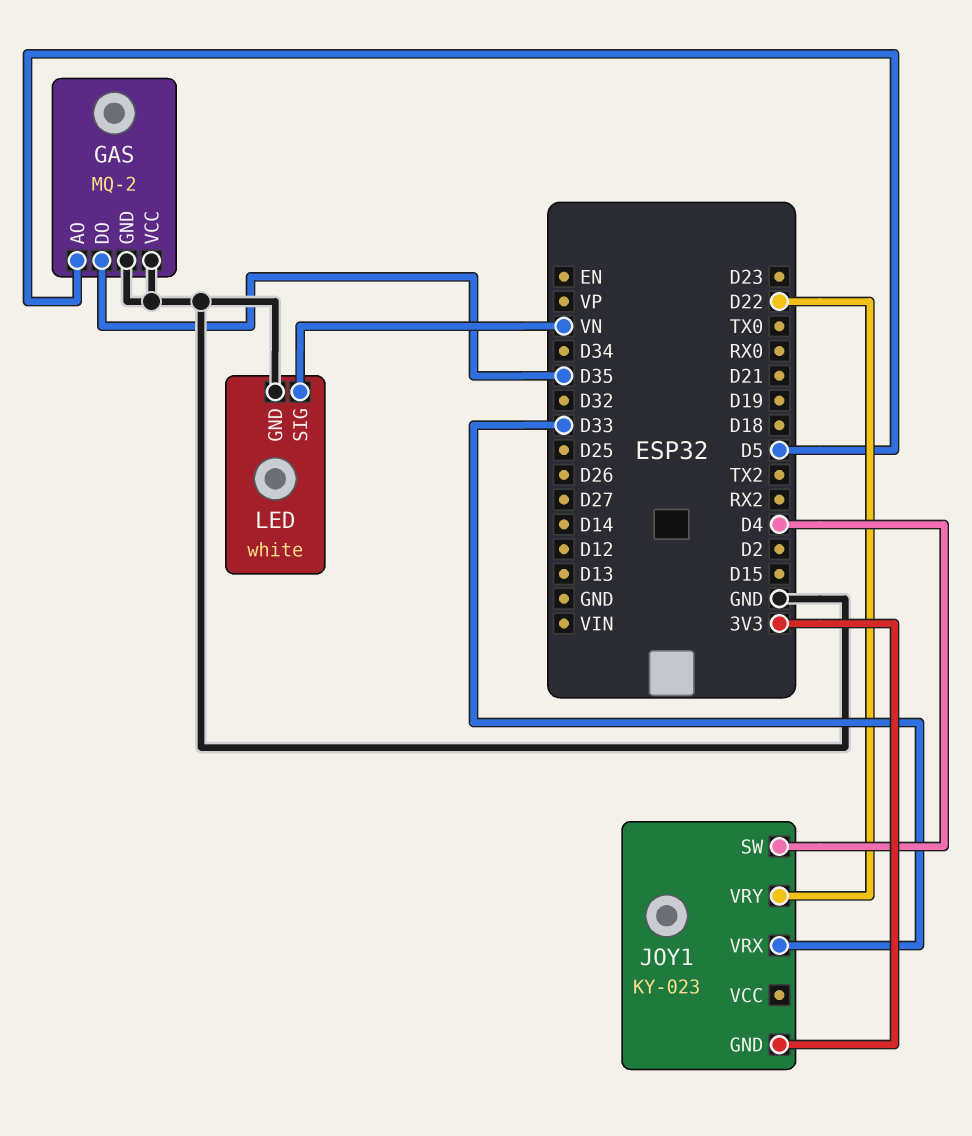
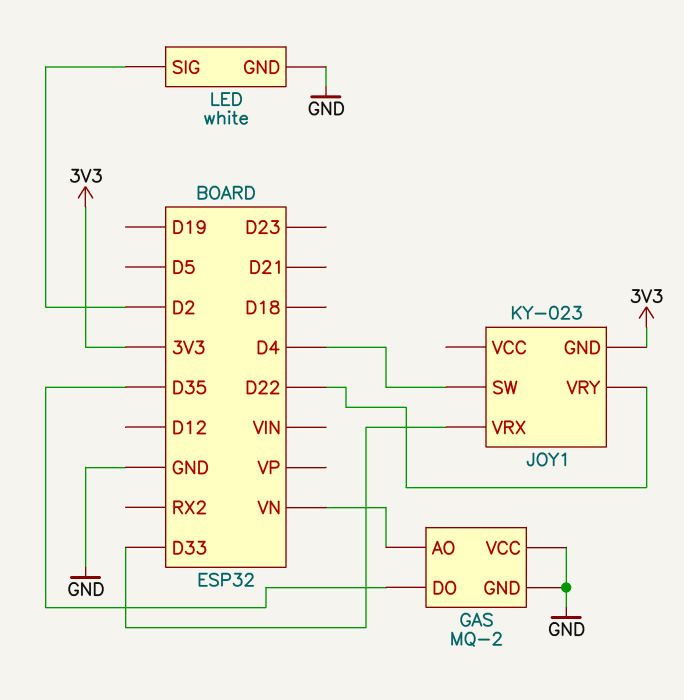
GAS pin AO: D5 -> VN
LED pin SIG: VN -> D2

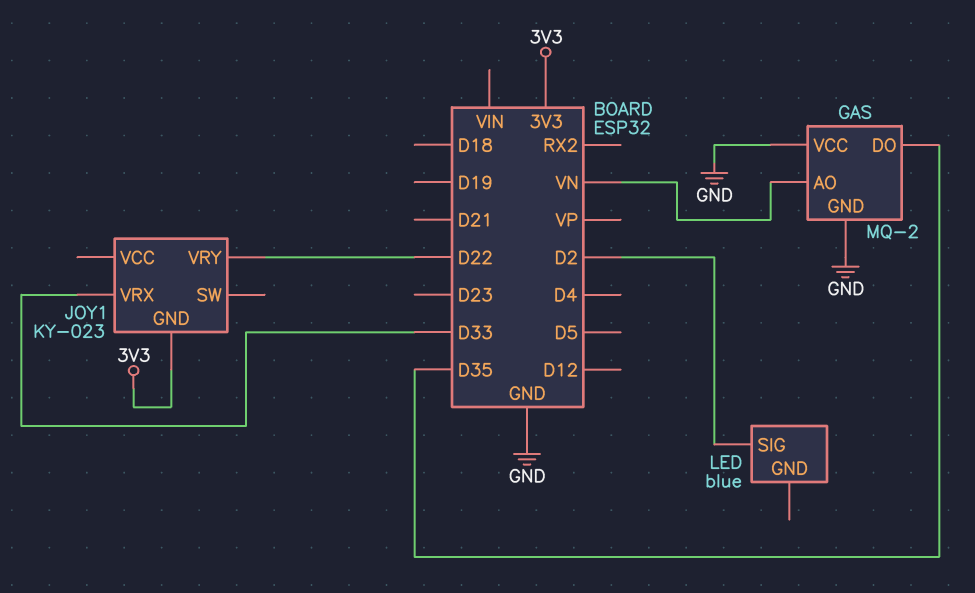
JOY1 pin SW: D4 -> none
LED: white -> blue
LED pin GND: GND -> none

